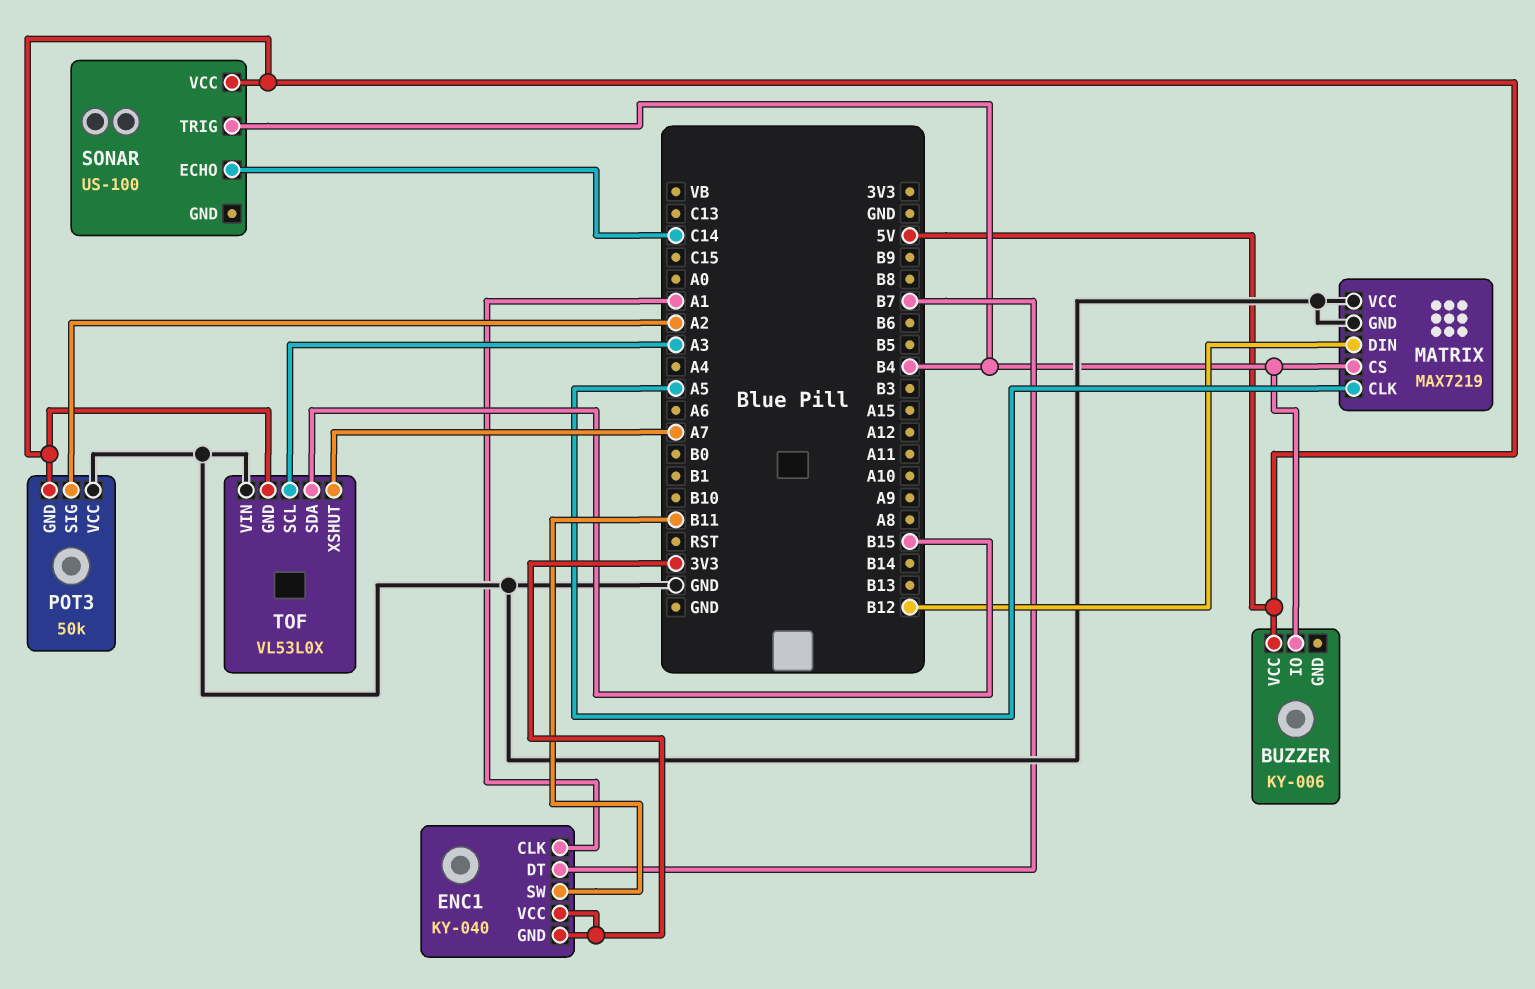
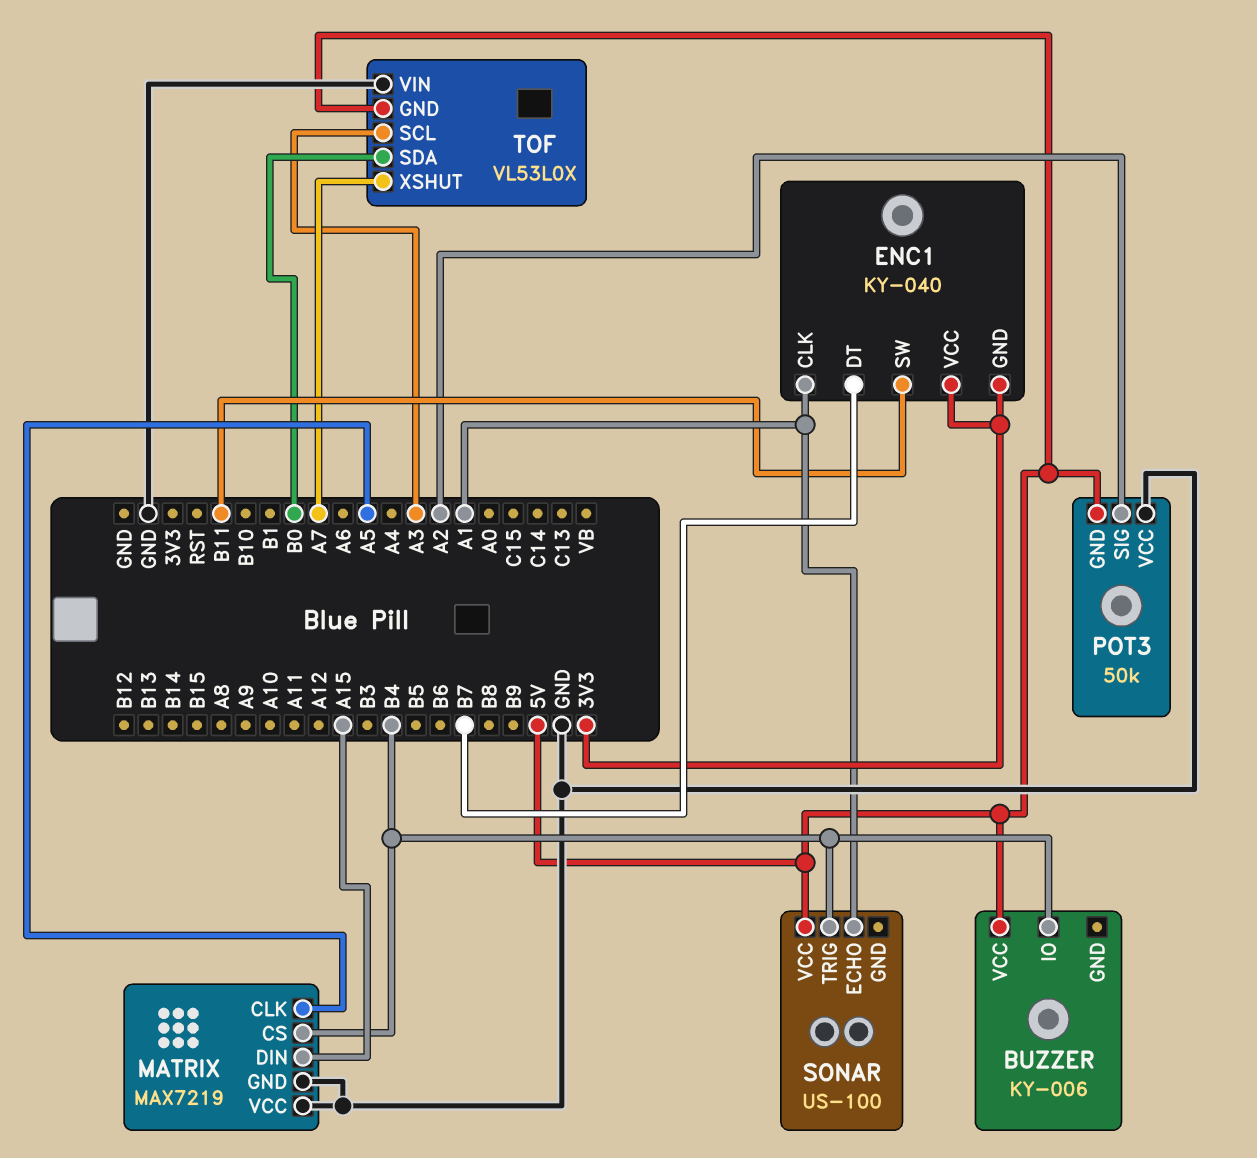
MATRIX pin DIN: B12 -> A15
SONAR pin ECHO: C14 -> A1
TOF pin SDA: B15 -> B0

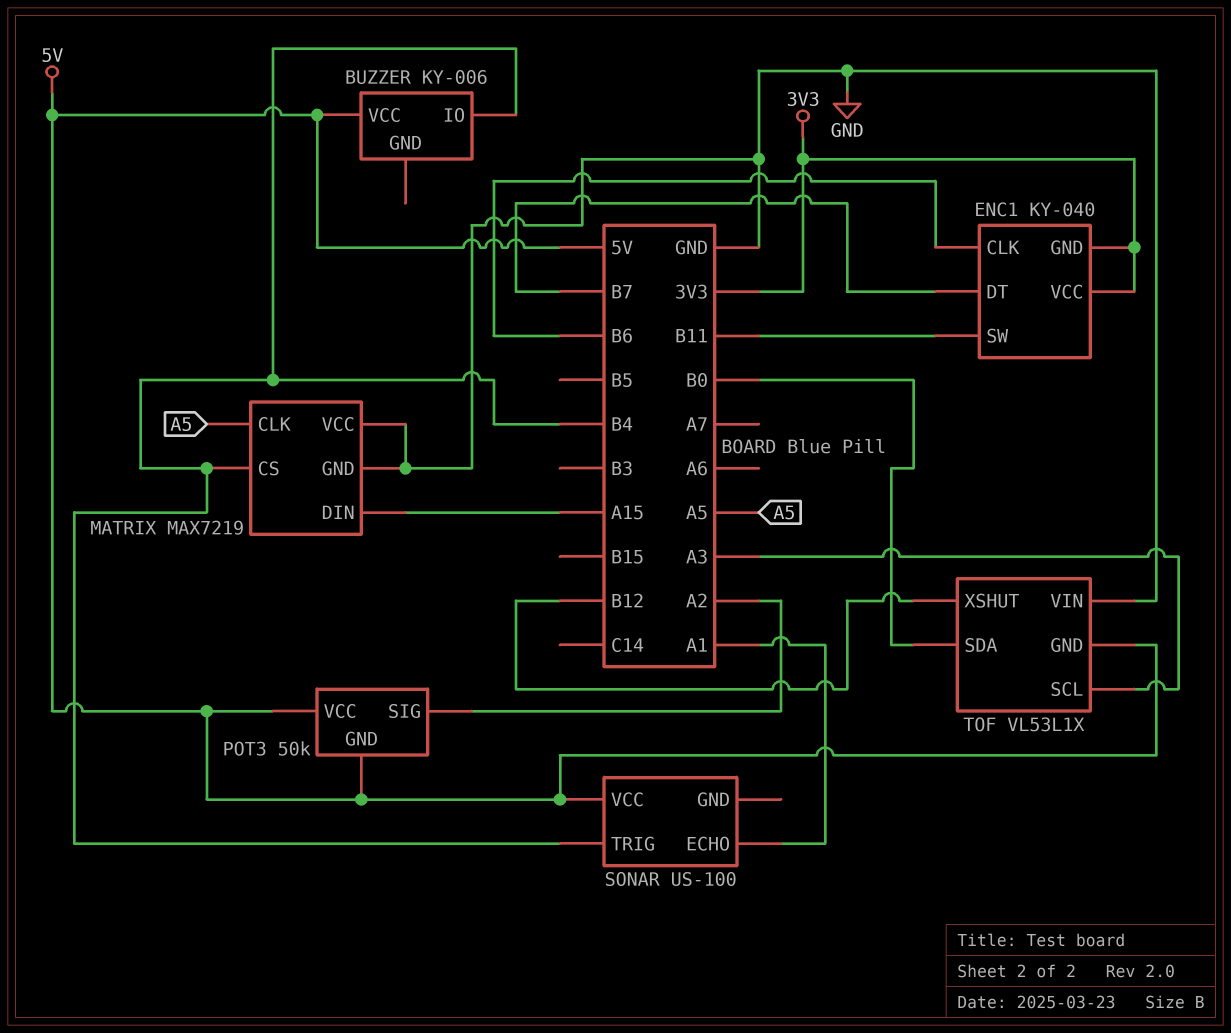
ENC1 pin CLK: A1 -> B6
POT3 pin VCC: GND -> 5V
TOF: VL53L0X -> VL53L1X
TOF pin XSHUT: A7 -> B12

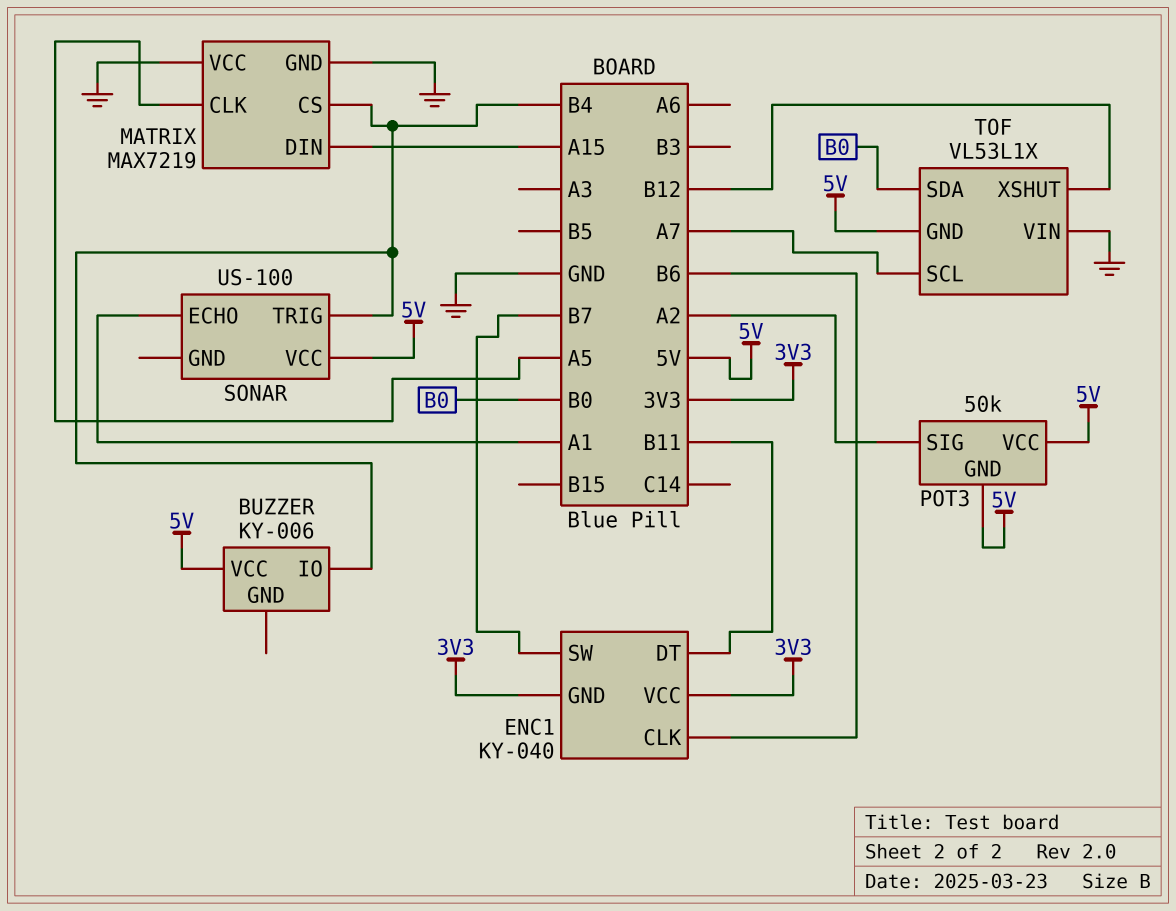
ENC1 pin DT: B7 -> B11
ENC1 pin SW: B11 -> B7
TOF pin SCL: A3 -> A7

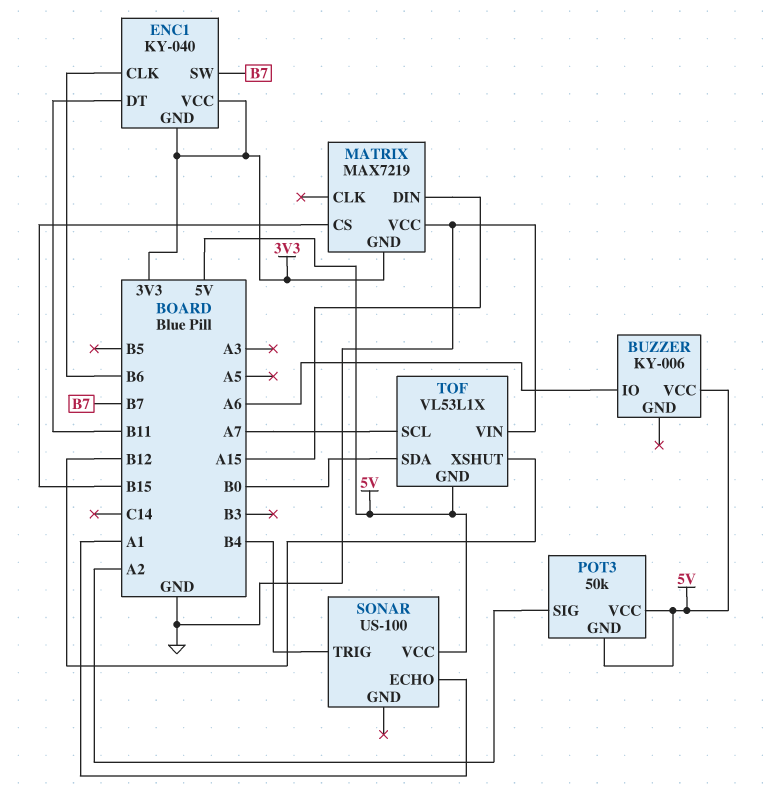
BUZZER pin IO: B4 -> A6
MATRIX pin CLK: A5 -> none
MATRIX pin CS: B4 -> B15
MATRIX pin GND: GND -> 3V3

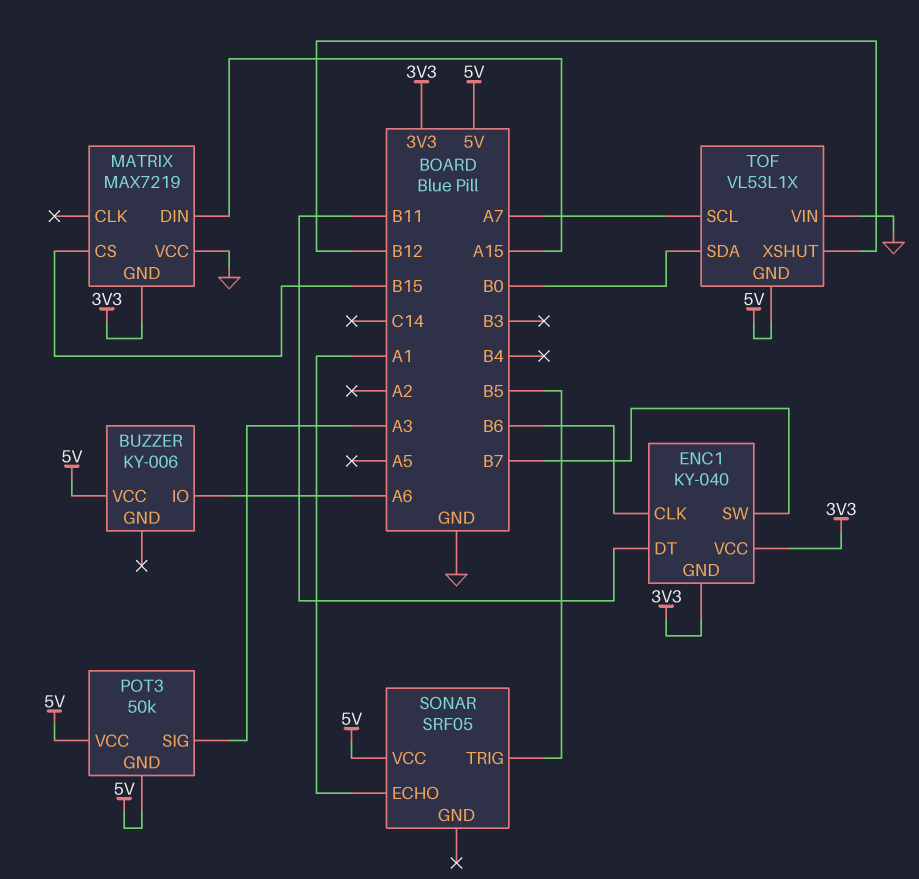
POT3 pin SIG: A2 -> A3
SONAR: US-100 -> SRF05
SONAR pin TRIG: B4 -> B5

